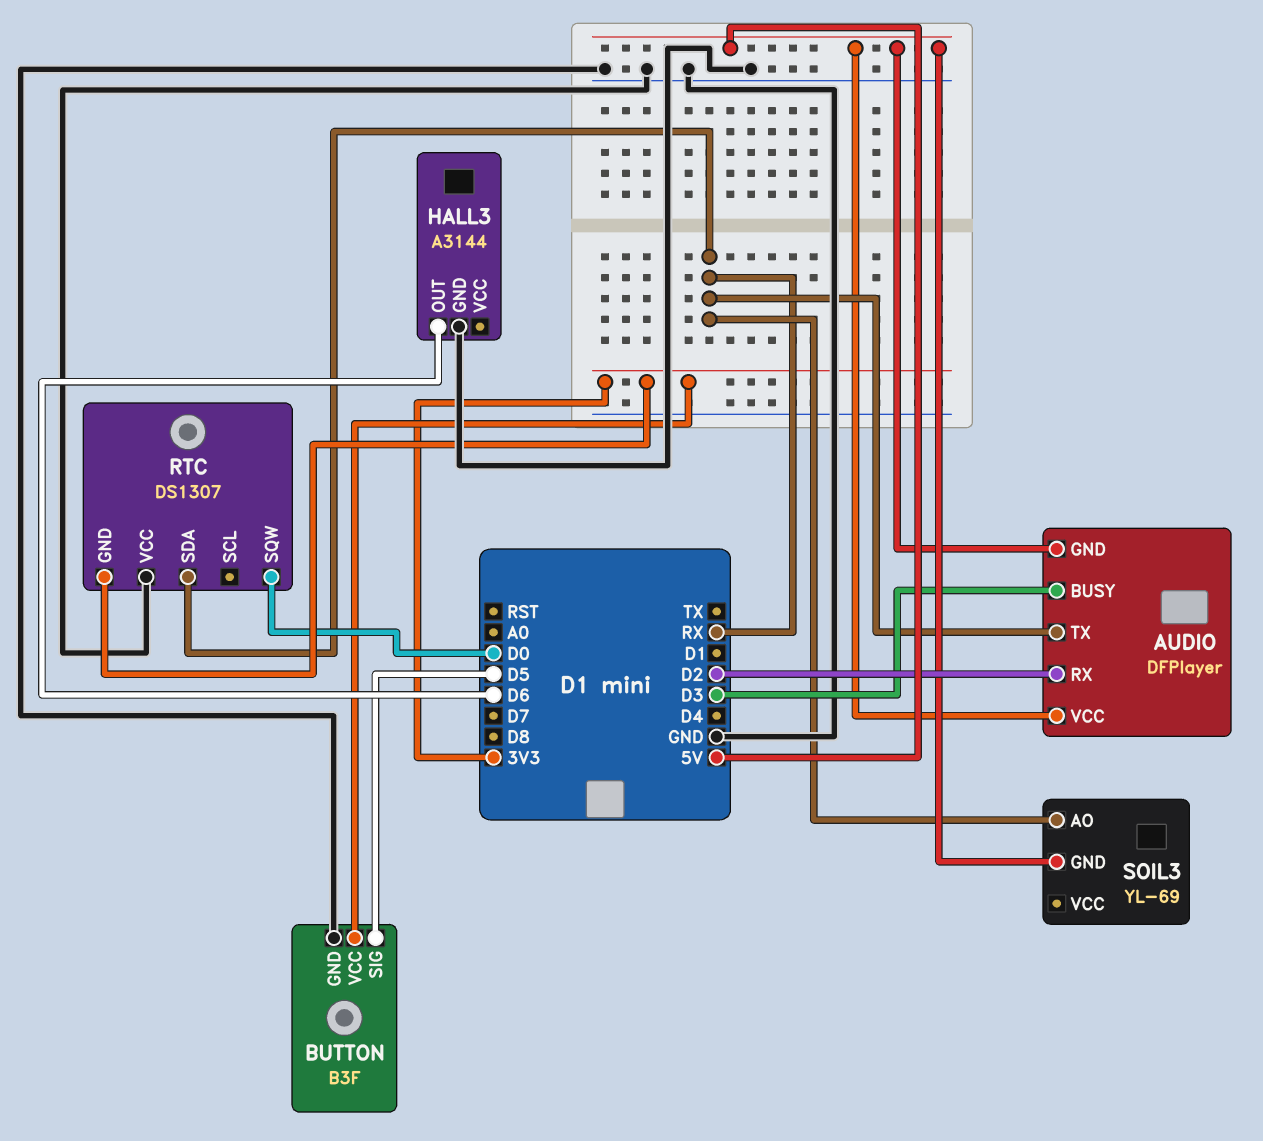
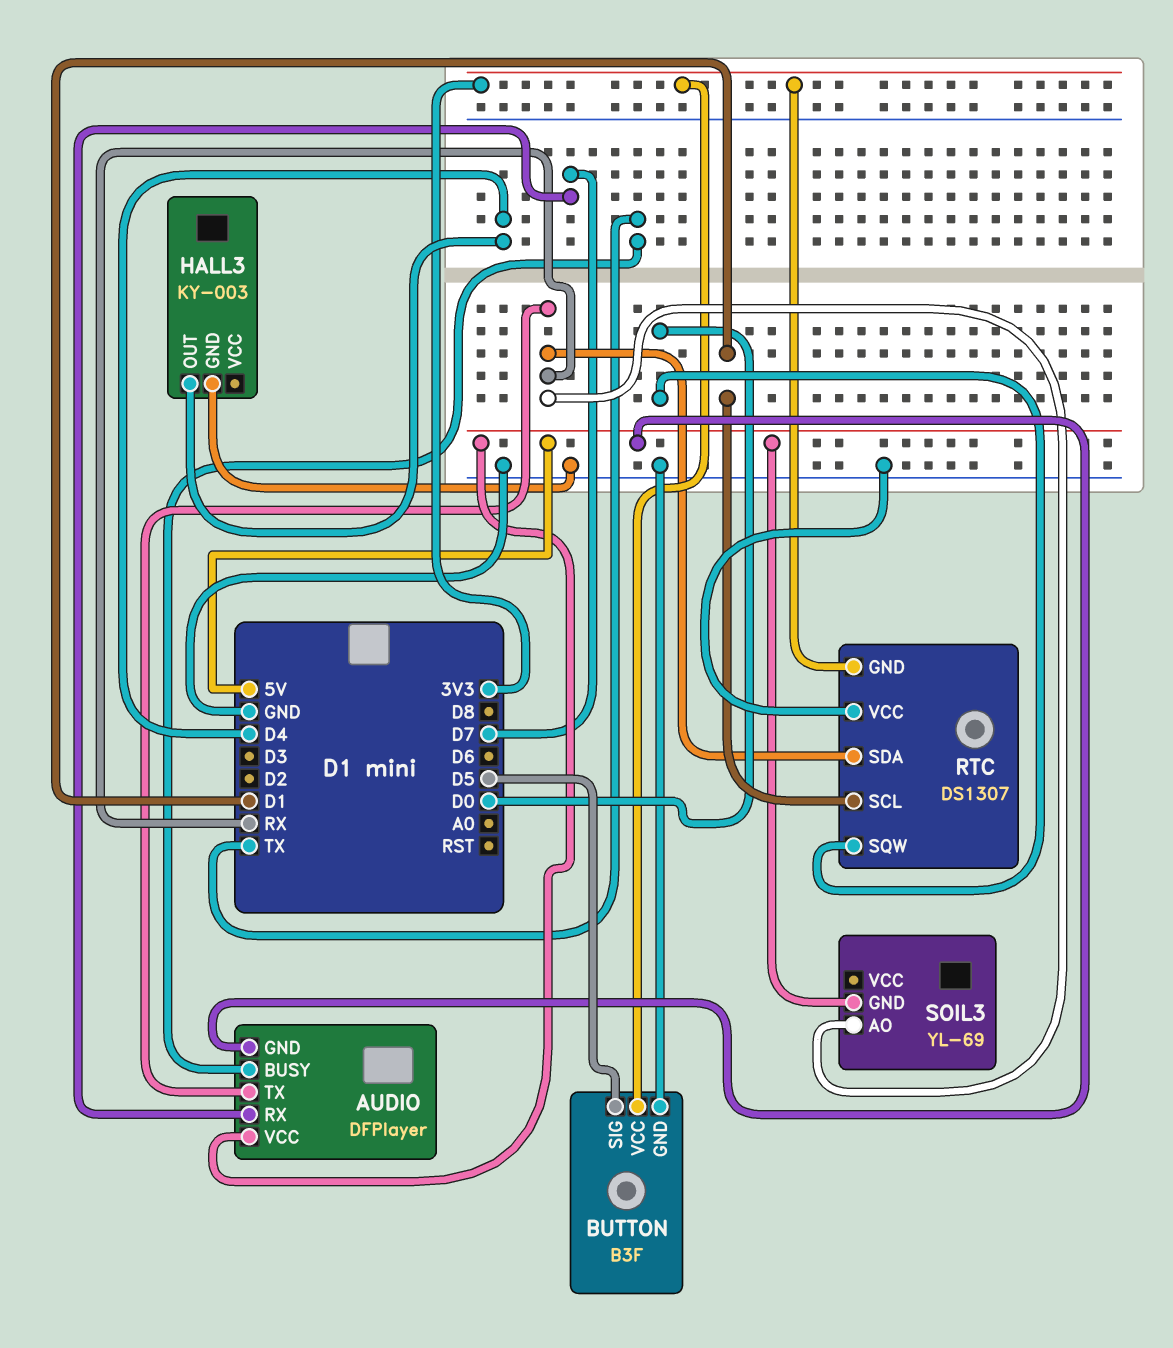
AUDIO pin BUSY: D3 -> TX
AUDIO pin RX: D2 -> D7
HALL3: A3144 -> KY-003
HALL3 pin OUT: D6 -> D4
RTC pin SCL: none -> D1

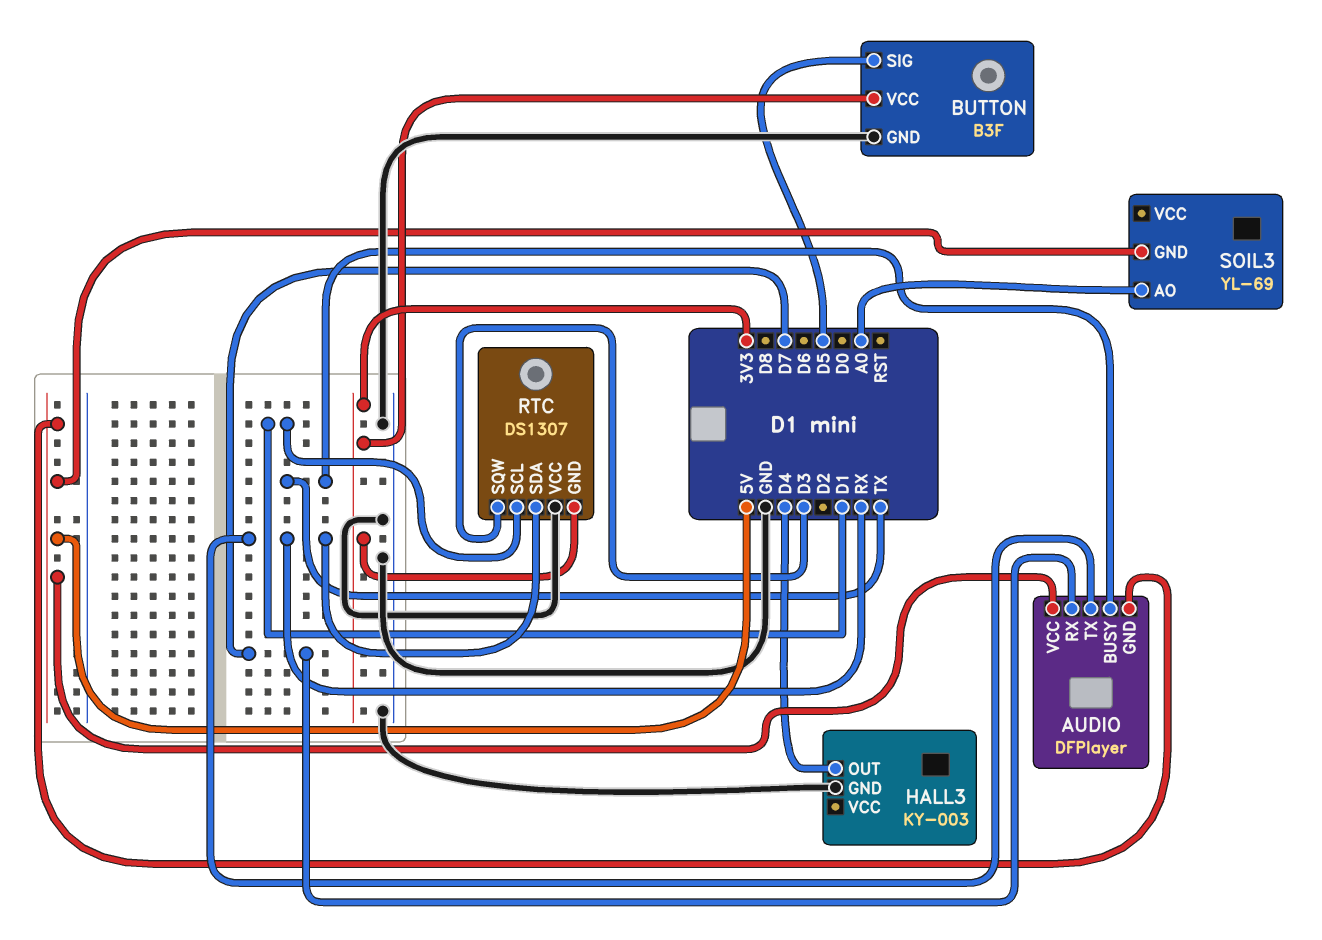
RTC pin SQW: D0 -> D3
SOIL3 pin AO: RX -> A0

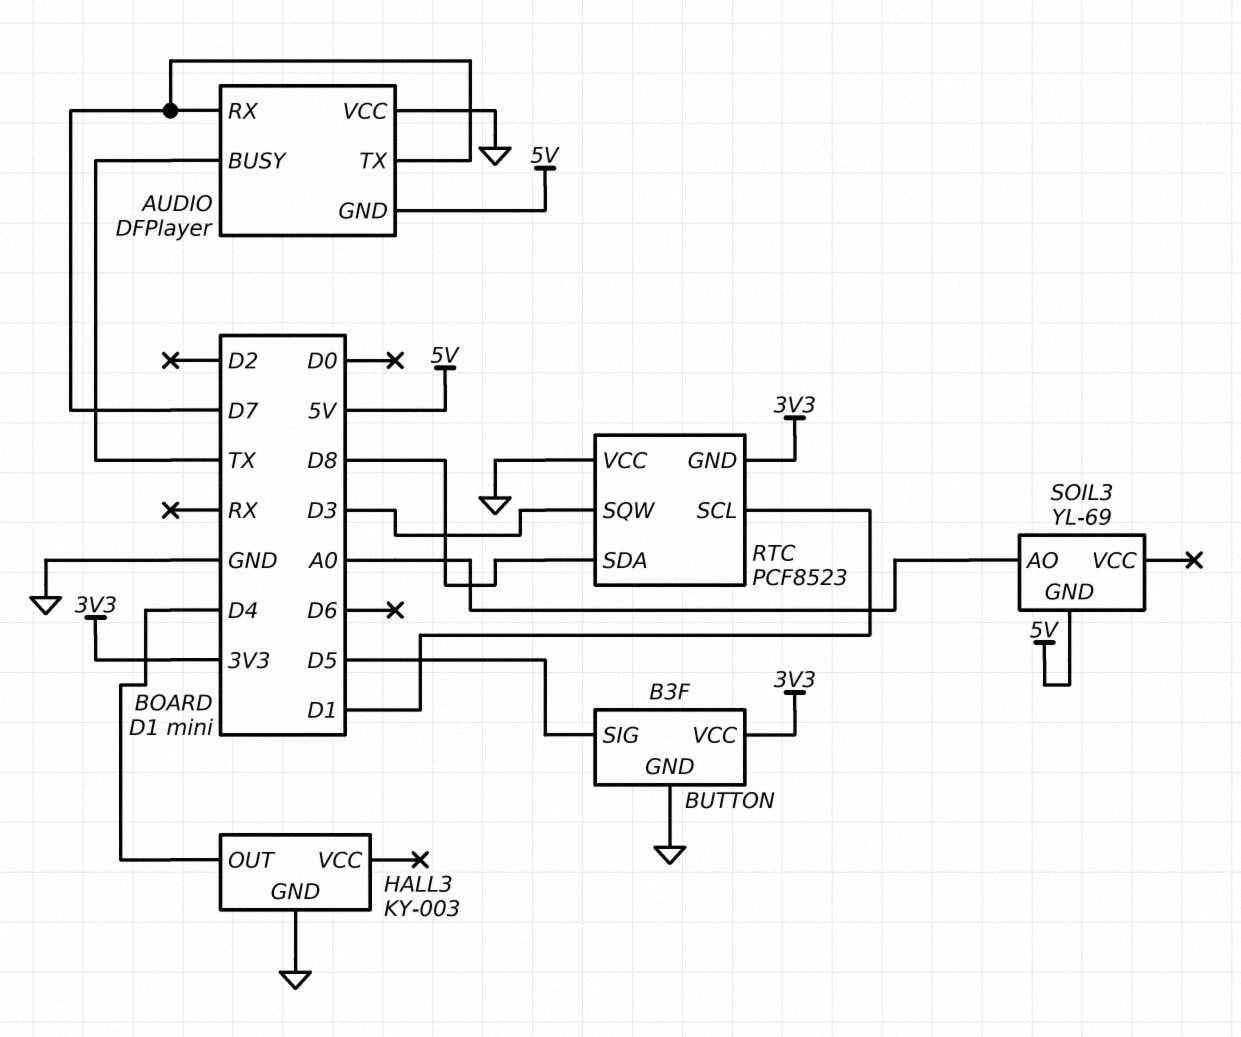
AUDIO pin TX: RX -> D7
AUDIO pin VCC: 5V -> GND
RTC: DS1307 -> PCF8523
RTC pin SDA: RX -> D8

